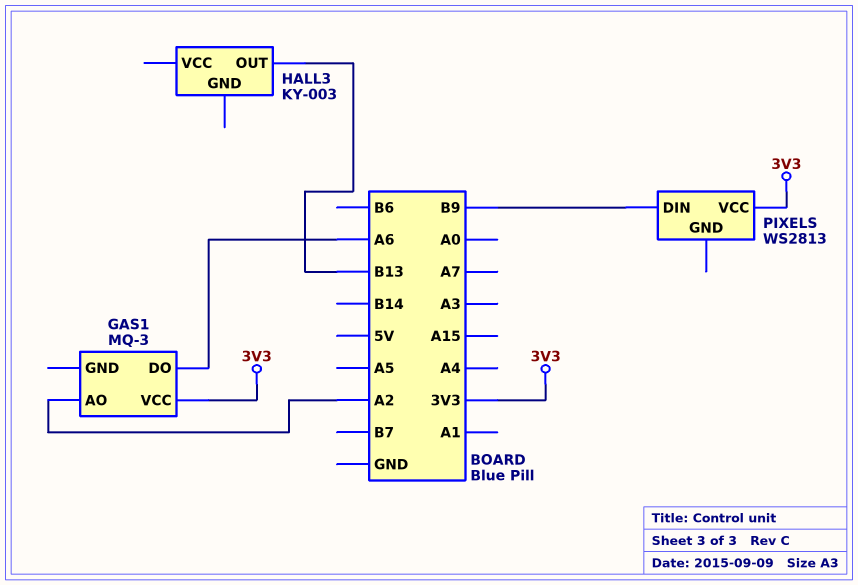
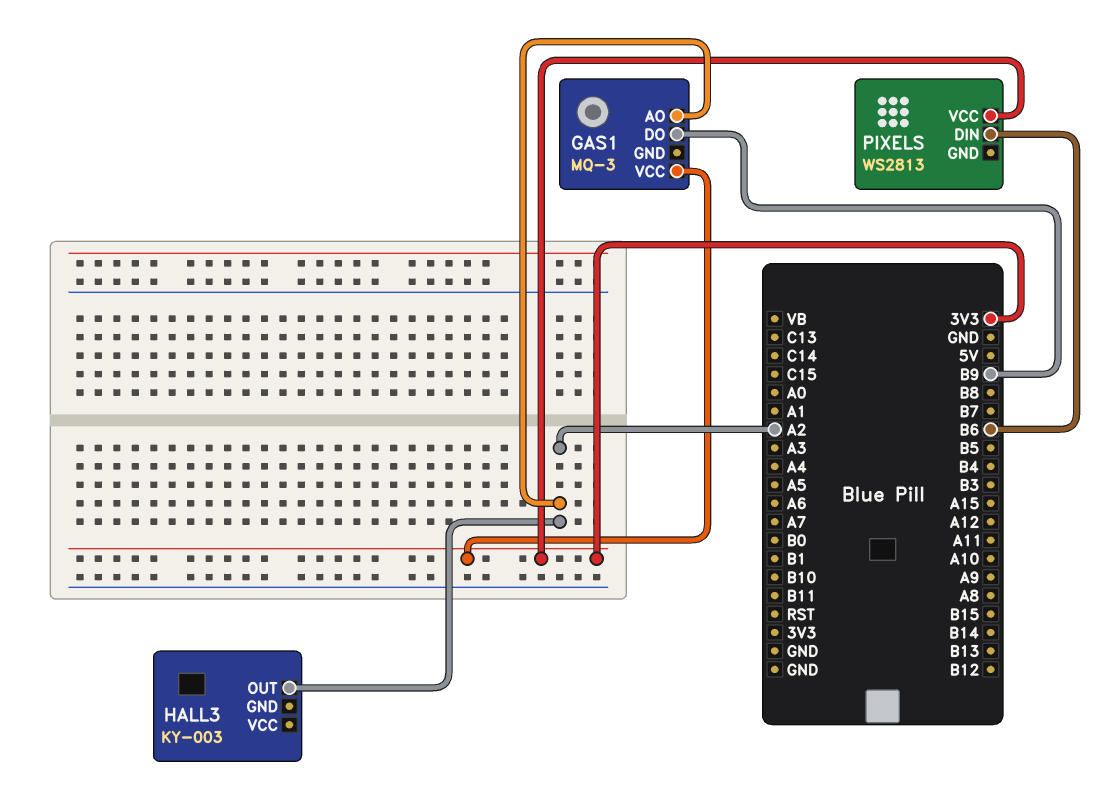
GAS1 pin DO: A6 -> B9
HALL3 pin OUT: B13 -> A2
PIXELS pin DIN: B9 -> B6

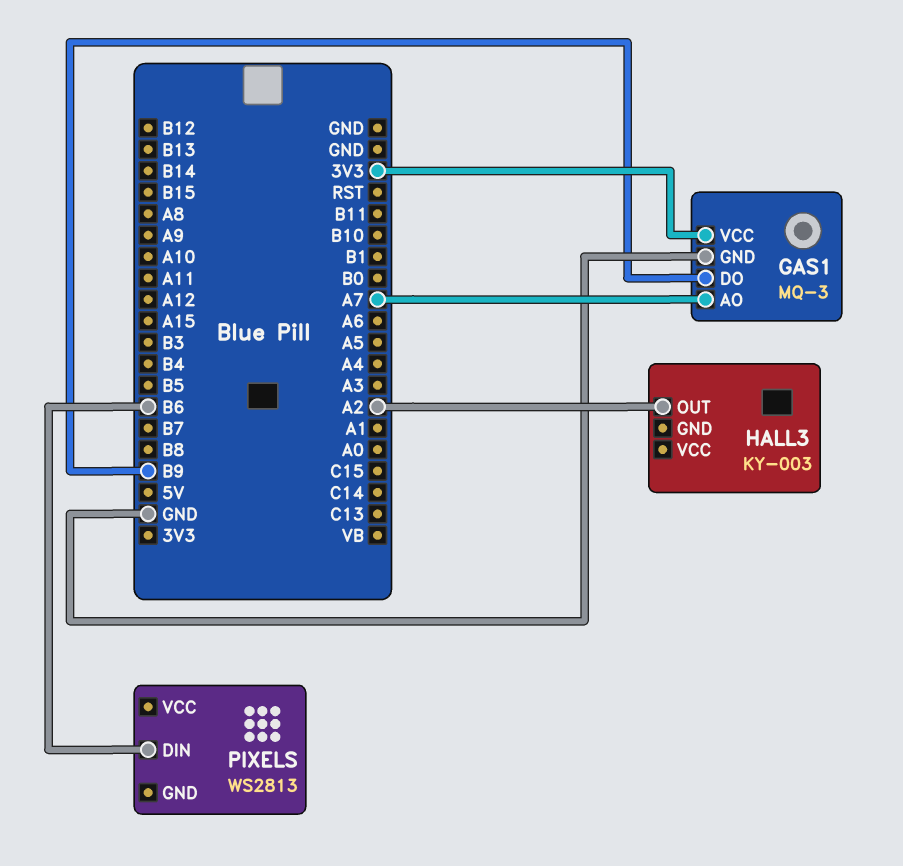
GAS1 pin AO: A2 -> A7
GAS1 pin GND: none -> GND
PIXELS pin VCC: 3V3 -> none

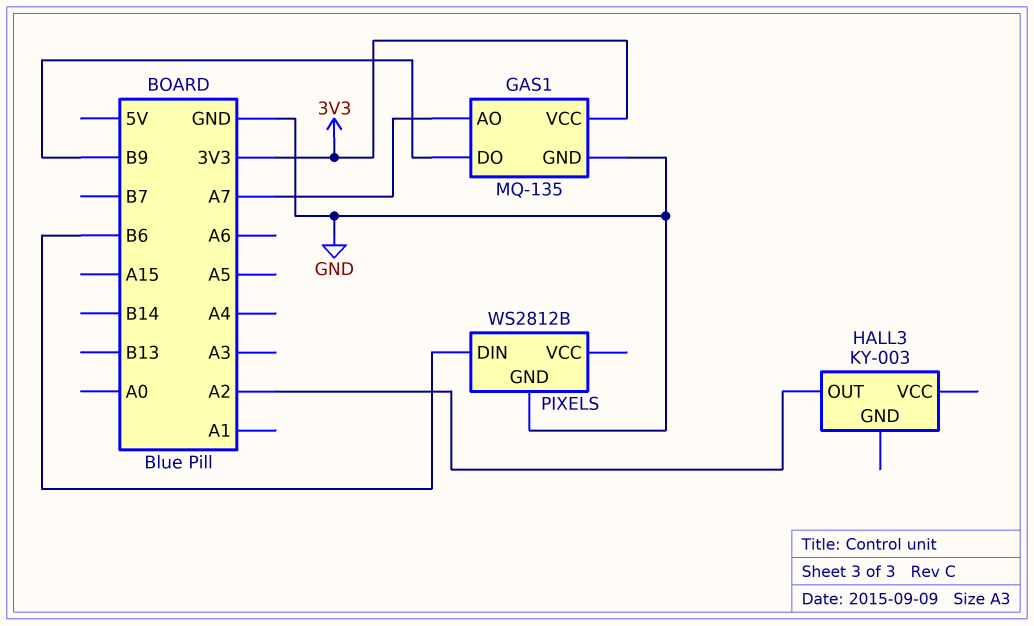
GAS1: MQ-3 -> MQ-135
PIXELS: WS2813 -> WS2812B
PIXELS pin GND: none -> GND

